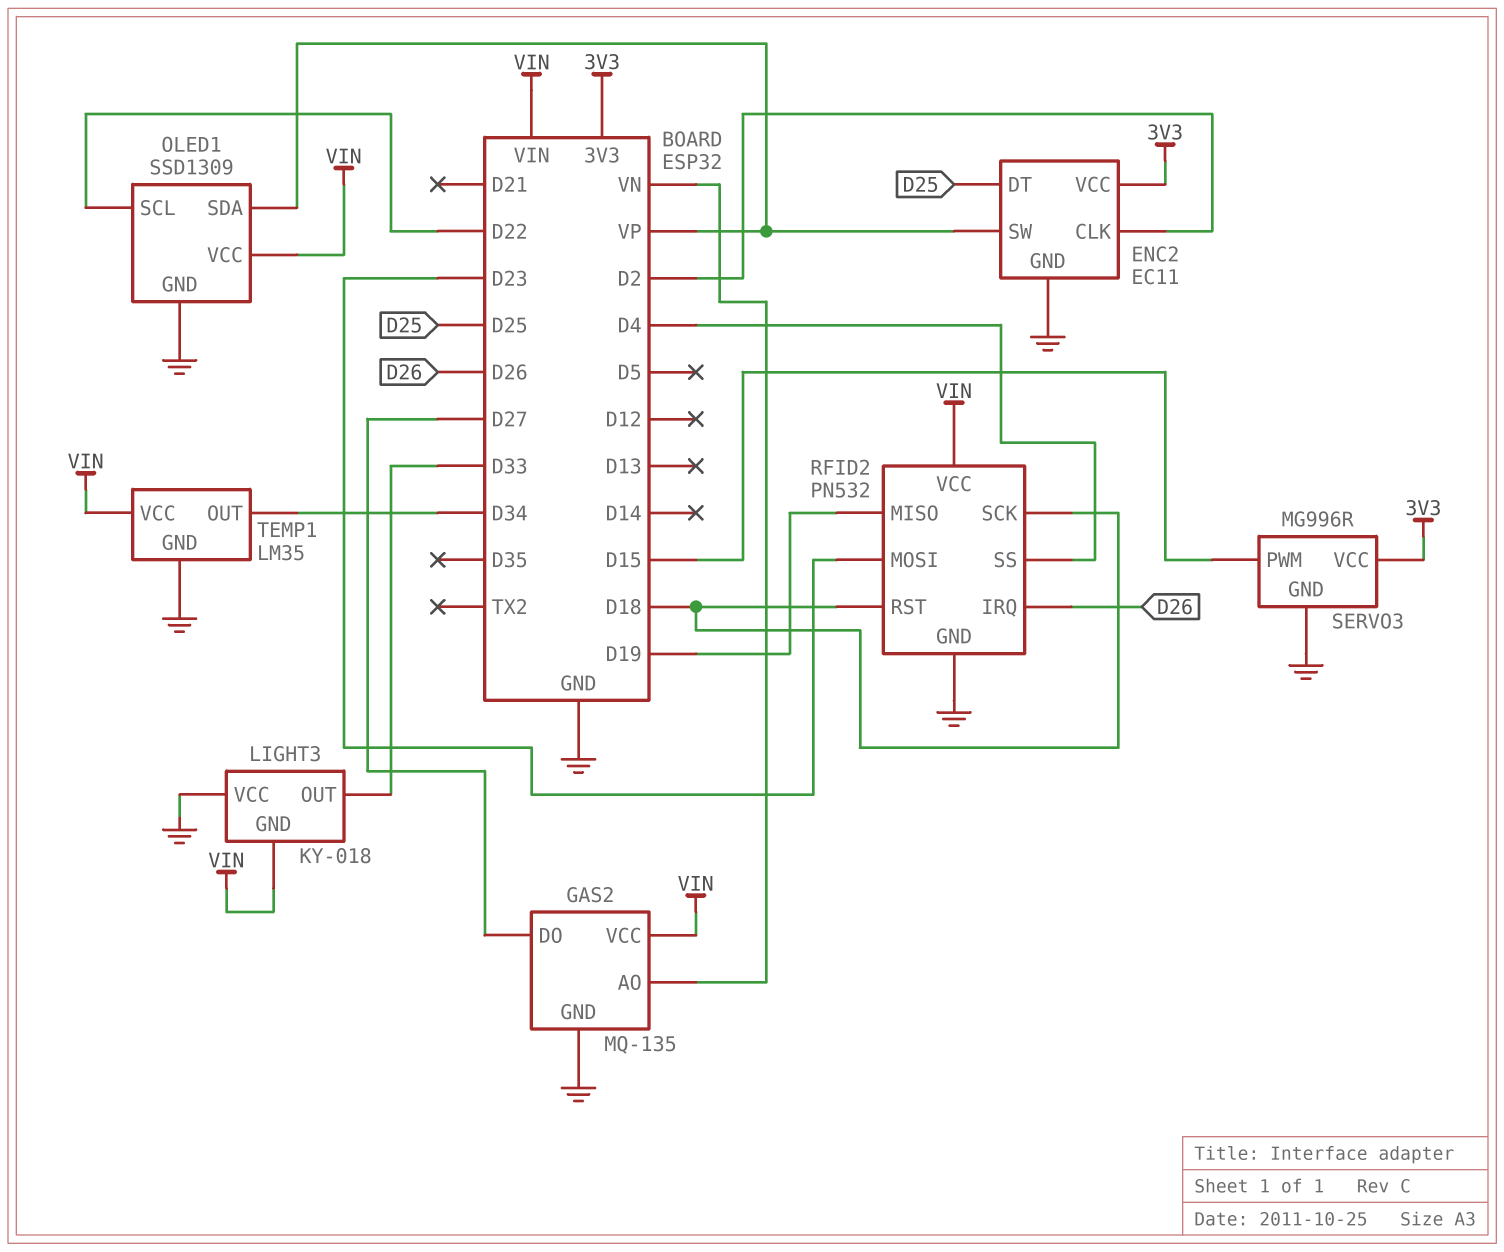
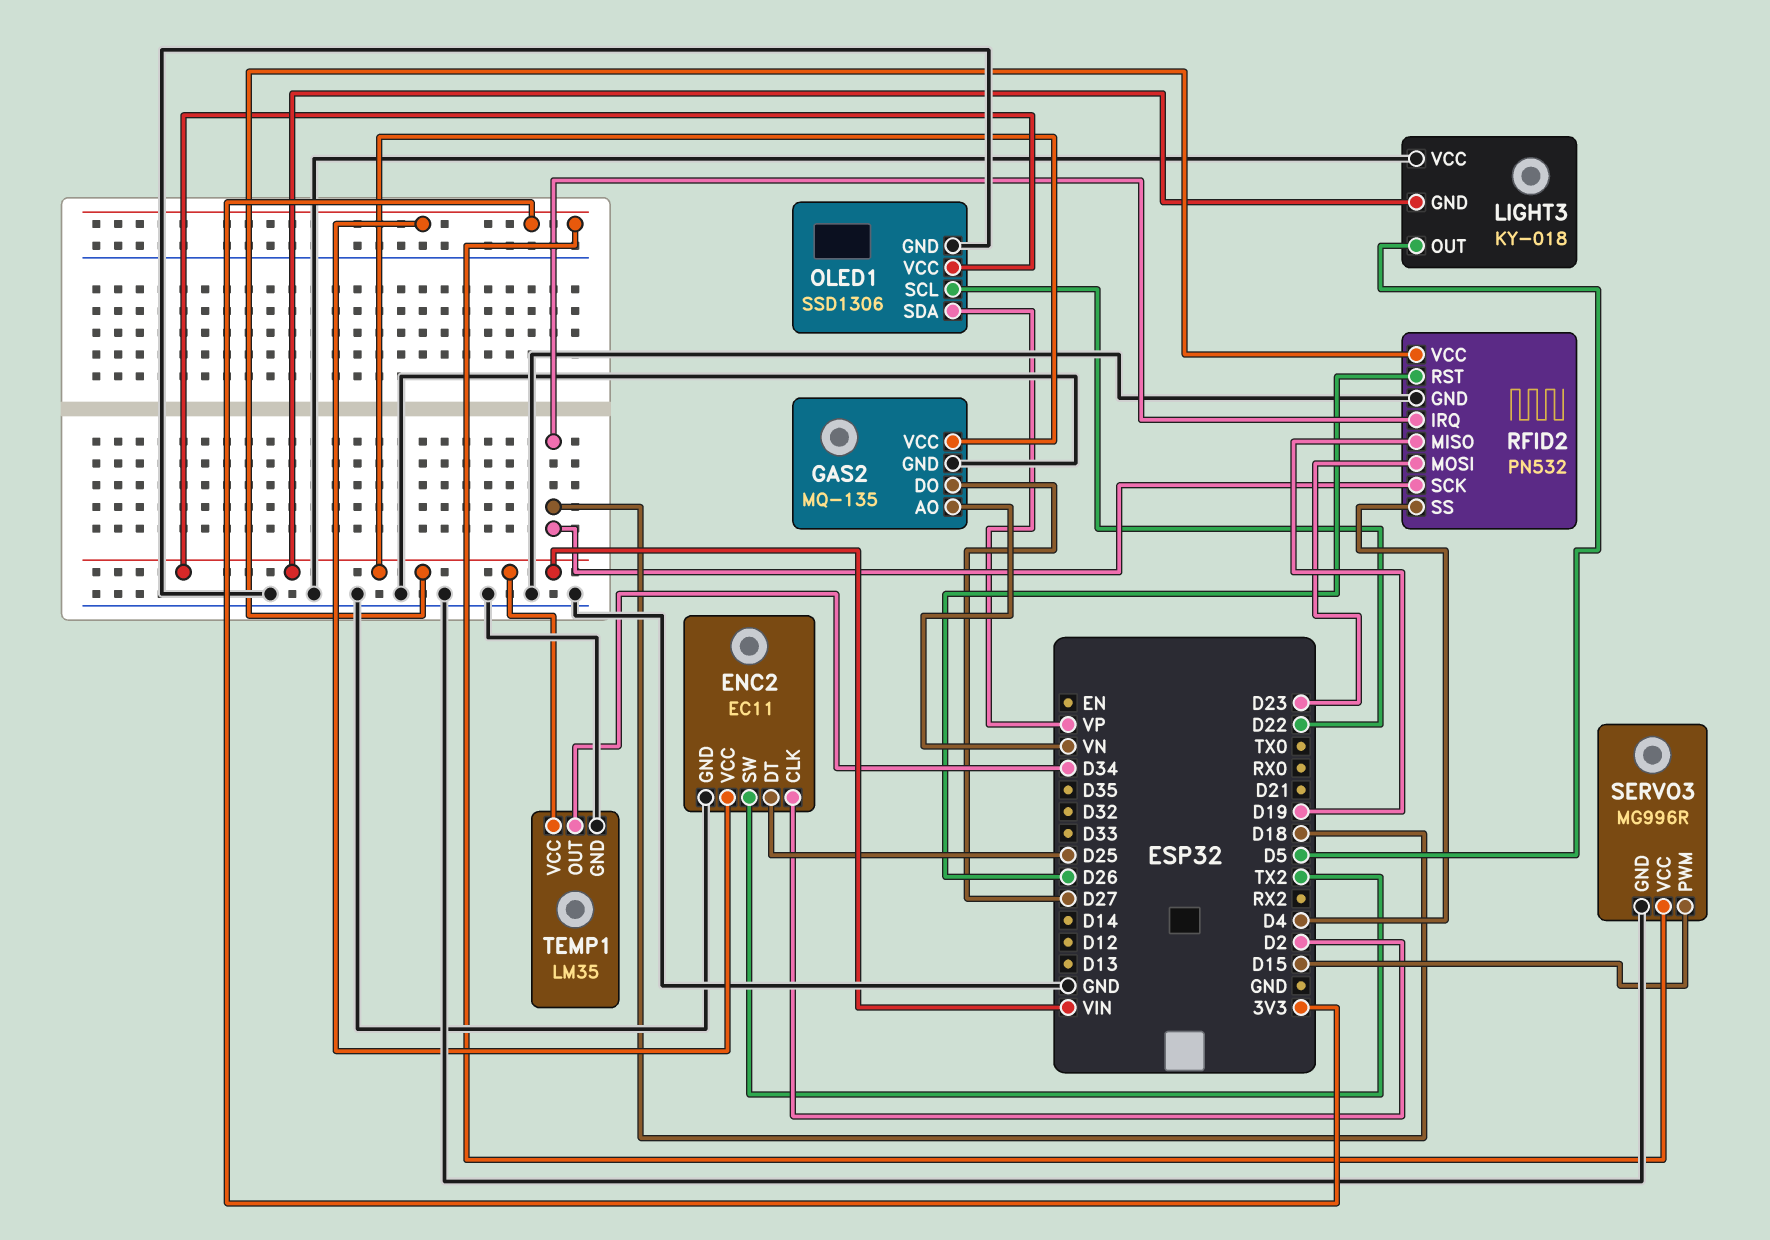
ENC2 pin SW: VP -> TX2
LIGHT3 pin OUT: D33 -> D5
OLED1: SSD1309 -> SSD1306
RFID2 pin IRQ: D26 -> D18
RFID2 pin RST: D18 -> D26

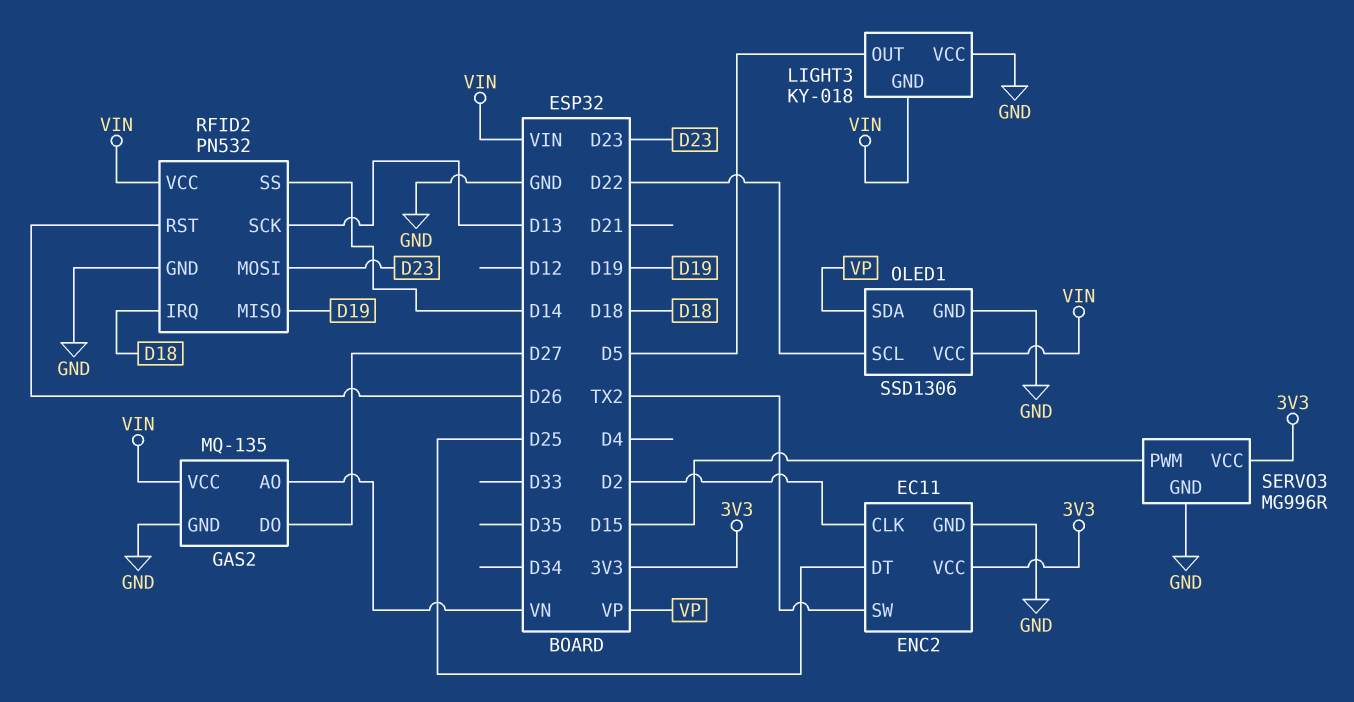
RFID2 pin SCK: D18 -> D13
RFID2 pin SS: D4 -> D14
TEMP1: LM35 -> none
TEMP1 pin GND: GND -> none
TEMP1 pin OUT: D34 -> none
TEMP1 pin VCC: VIN -> none

